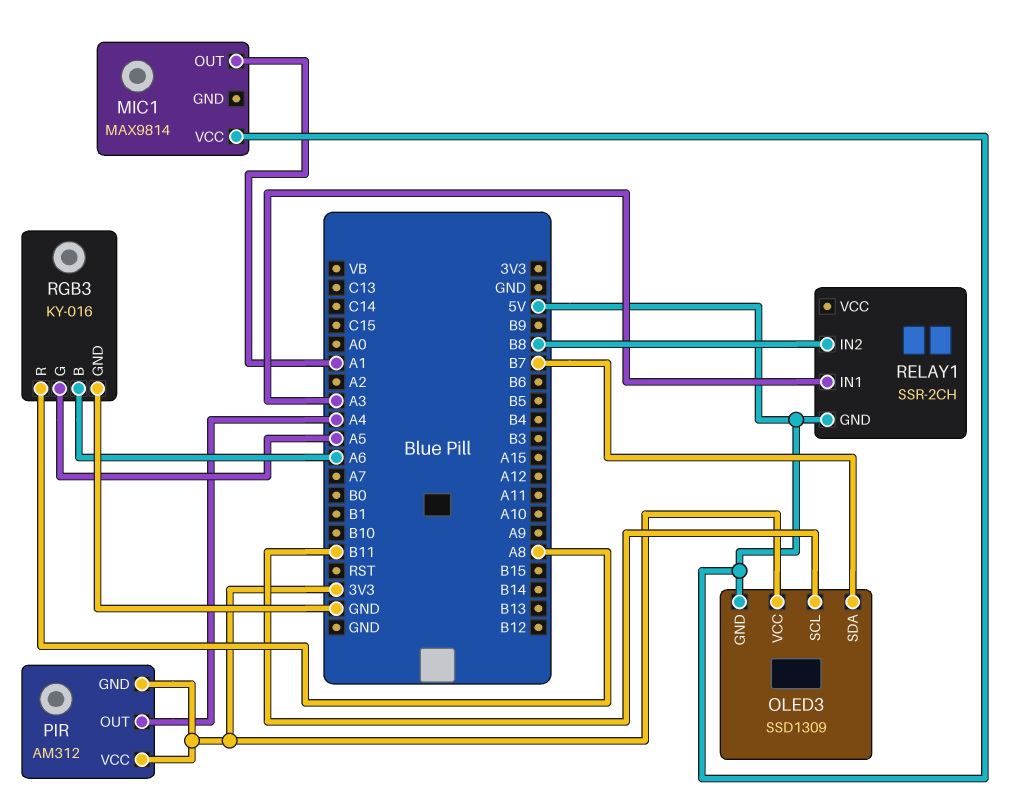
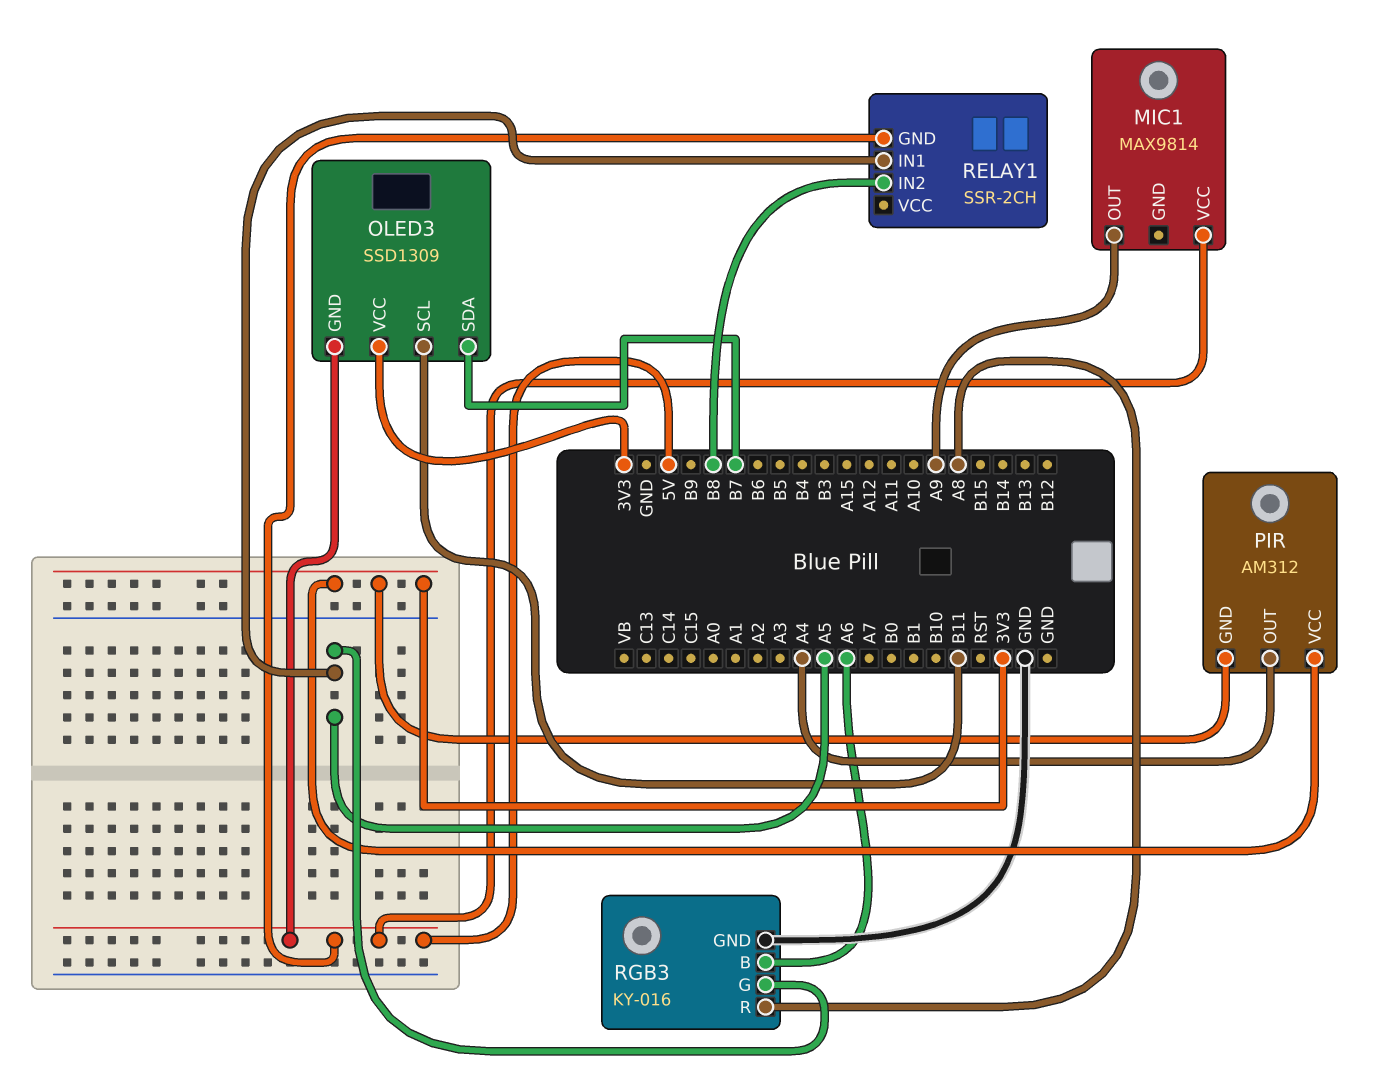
MIC1 pin OUT: A1 -> A9
RELAY1 pin IN1: A3 -> A5

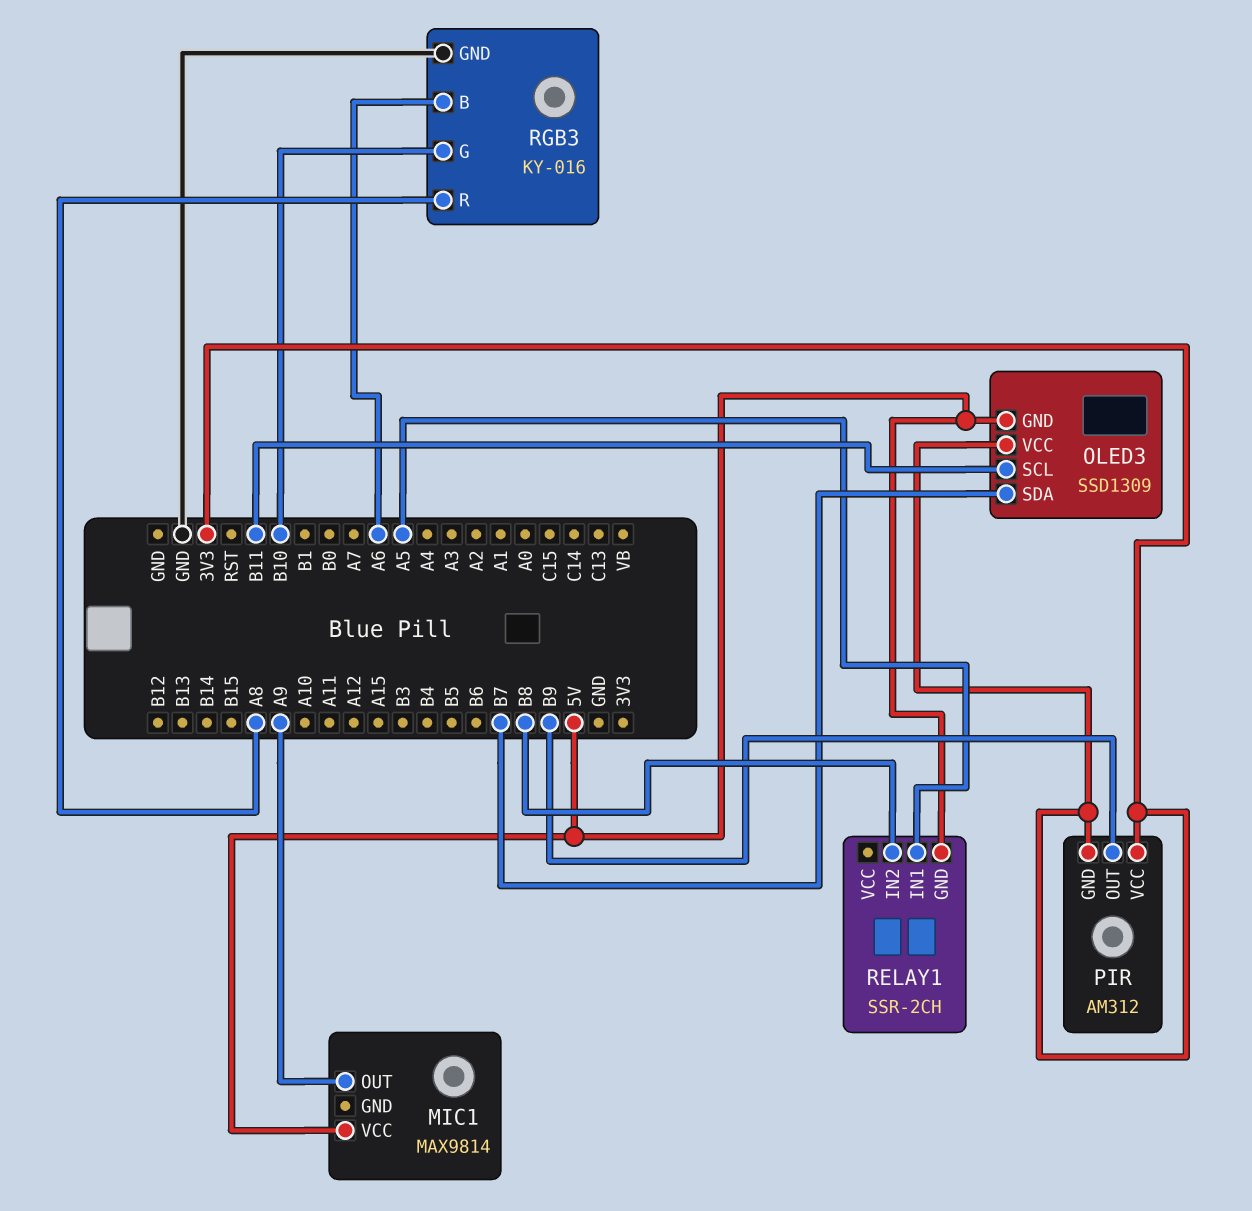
PIR pin OUT: A4 -> B9
RGB3 pin G: A5 -> B10

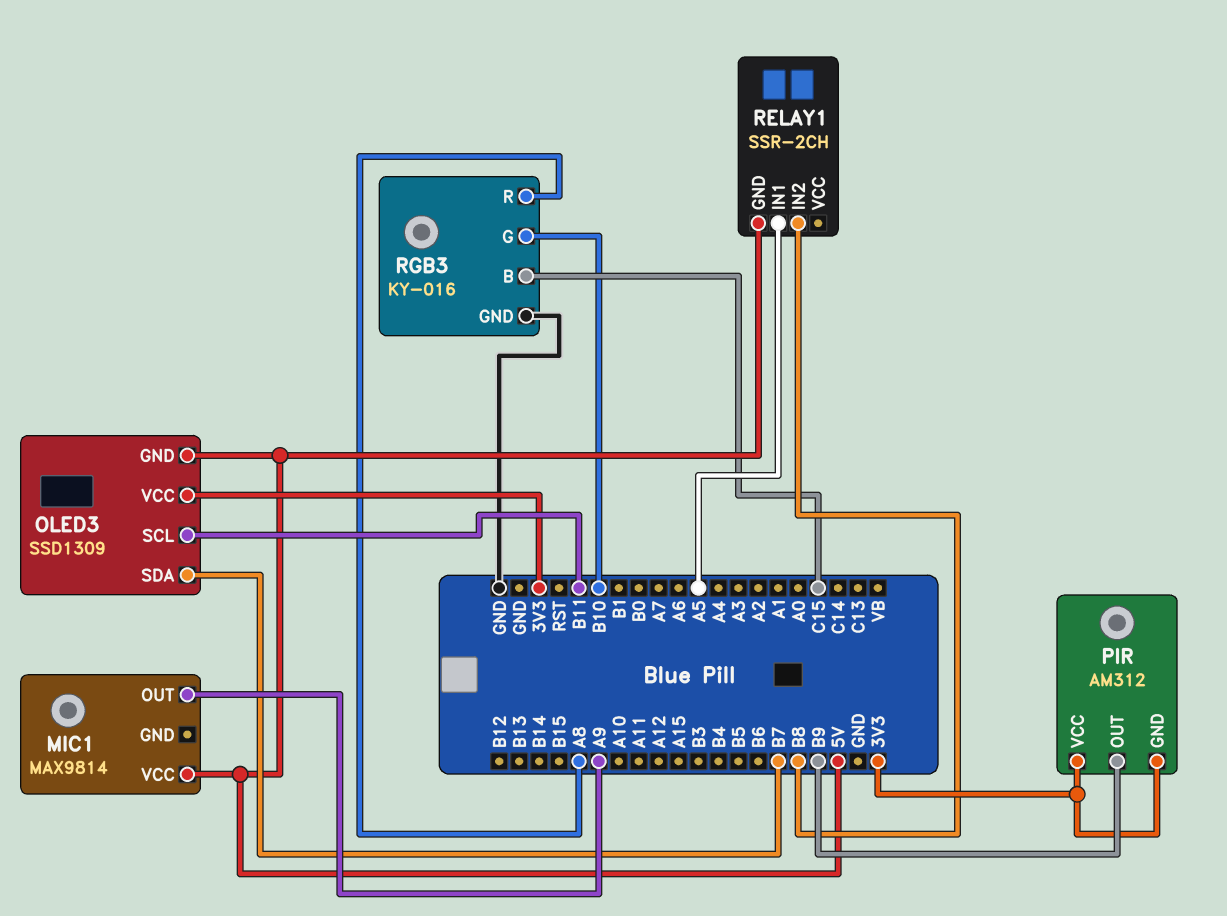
RGB3 pin B: A6 -> C15

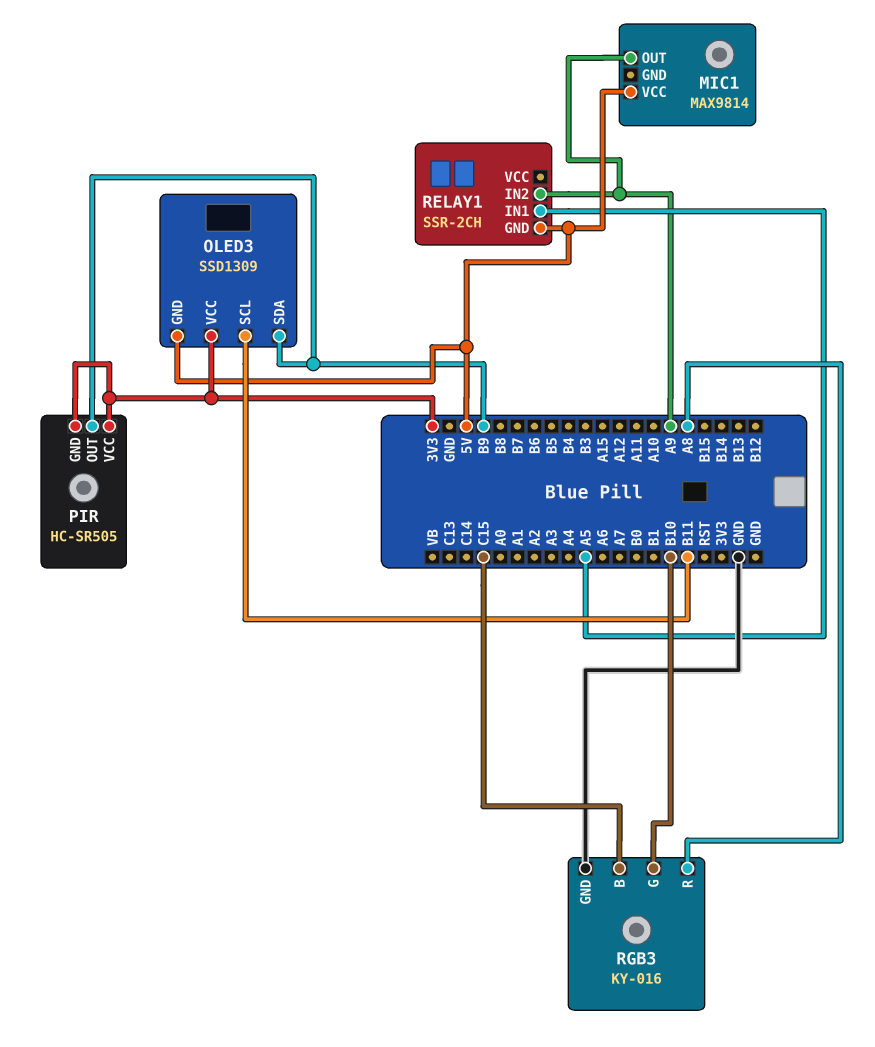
OLED3 pin SDA: B7 -> B9
PIR: AM312 -> HC-SR505
RELAY1 pin IN2: B8 -> A9

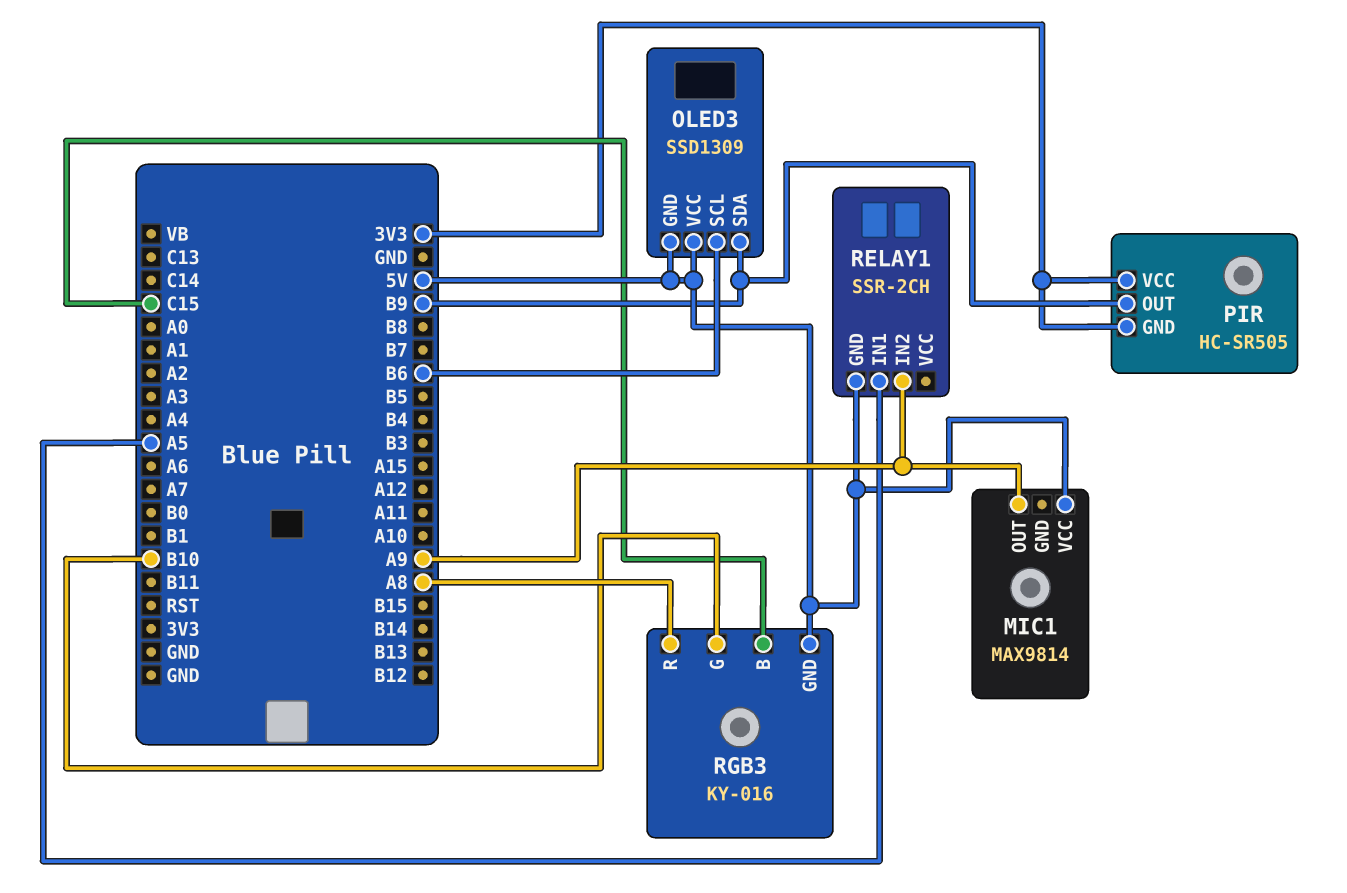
OLED3 pin SCL: B11 -> B6
OLED3 pin VCC: 3V3 -> 5V
RGB3 pin GND: GND -> 5V

